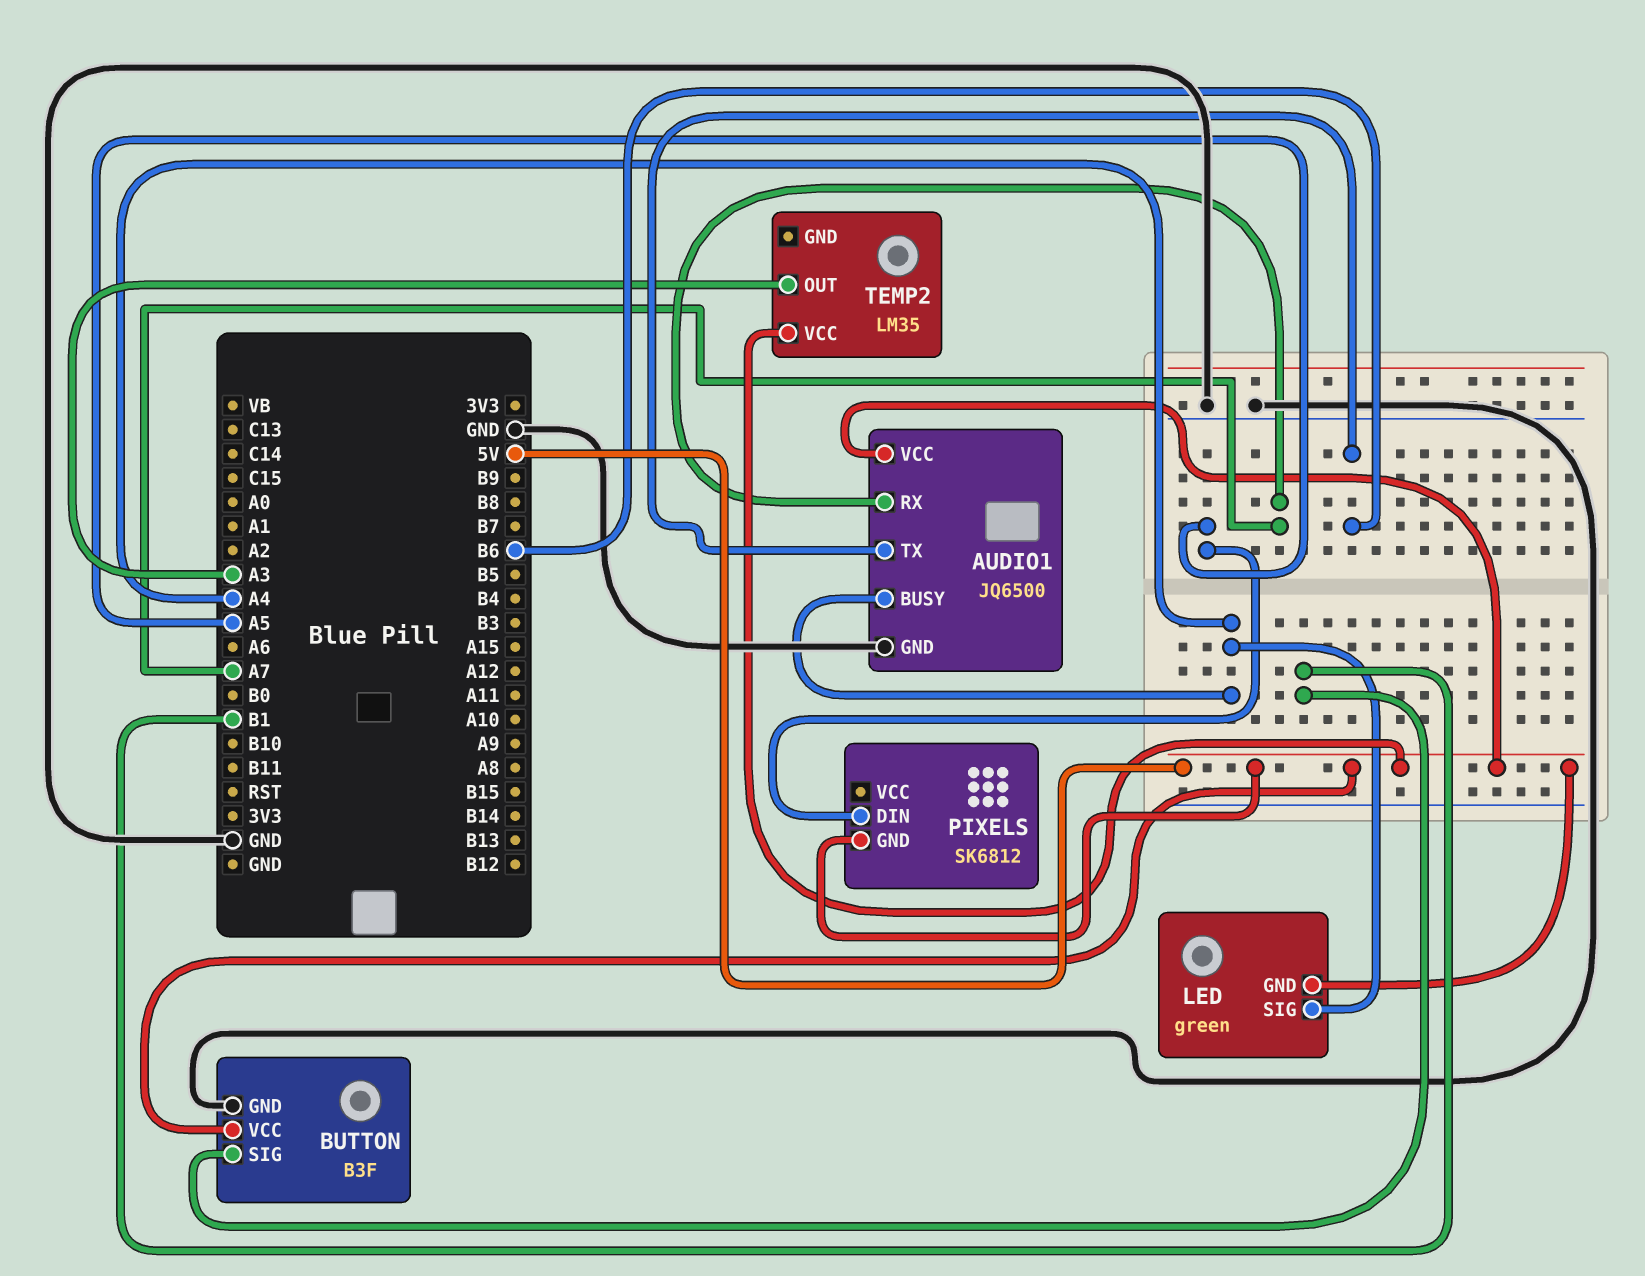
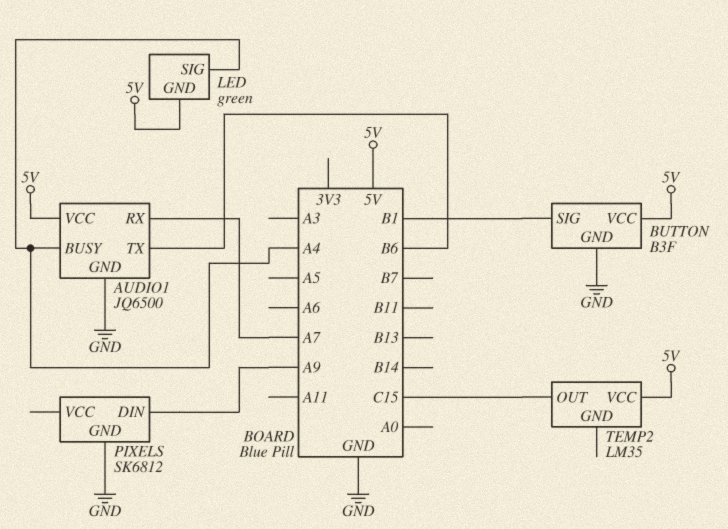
PIXELS pin DIN: A5 -> A9
PIXELS pin GND: 5V -> GND
TEMP2 pin OUT: A3 -> C15

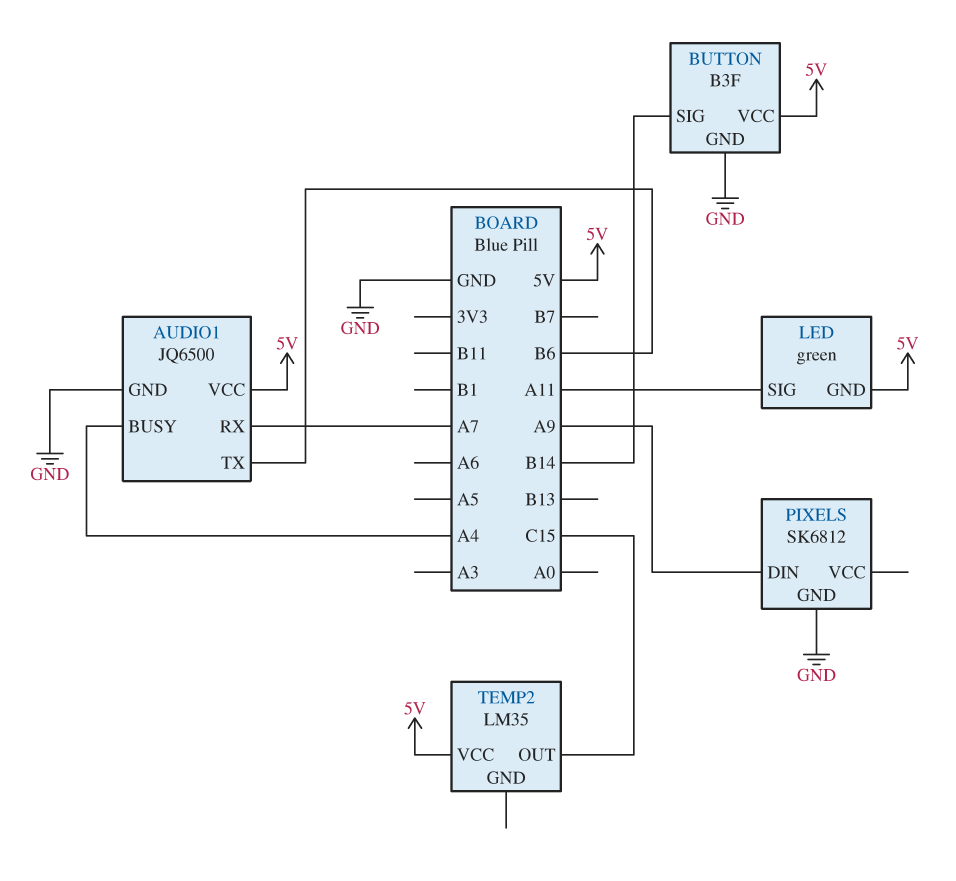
BUTTON pin SIG: B1 -> B14
LED pin SIG: A4 -> A11

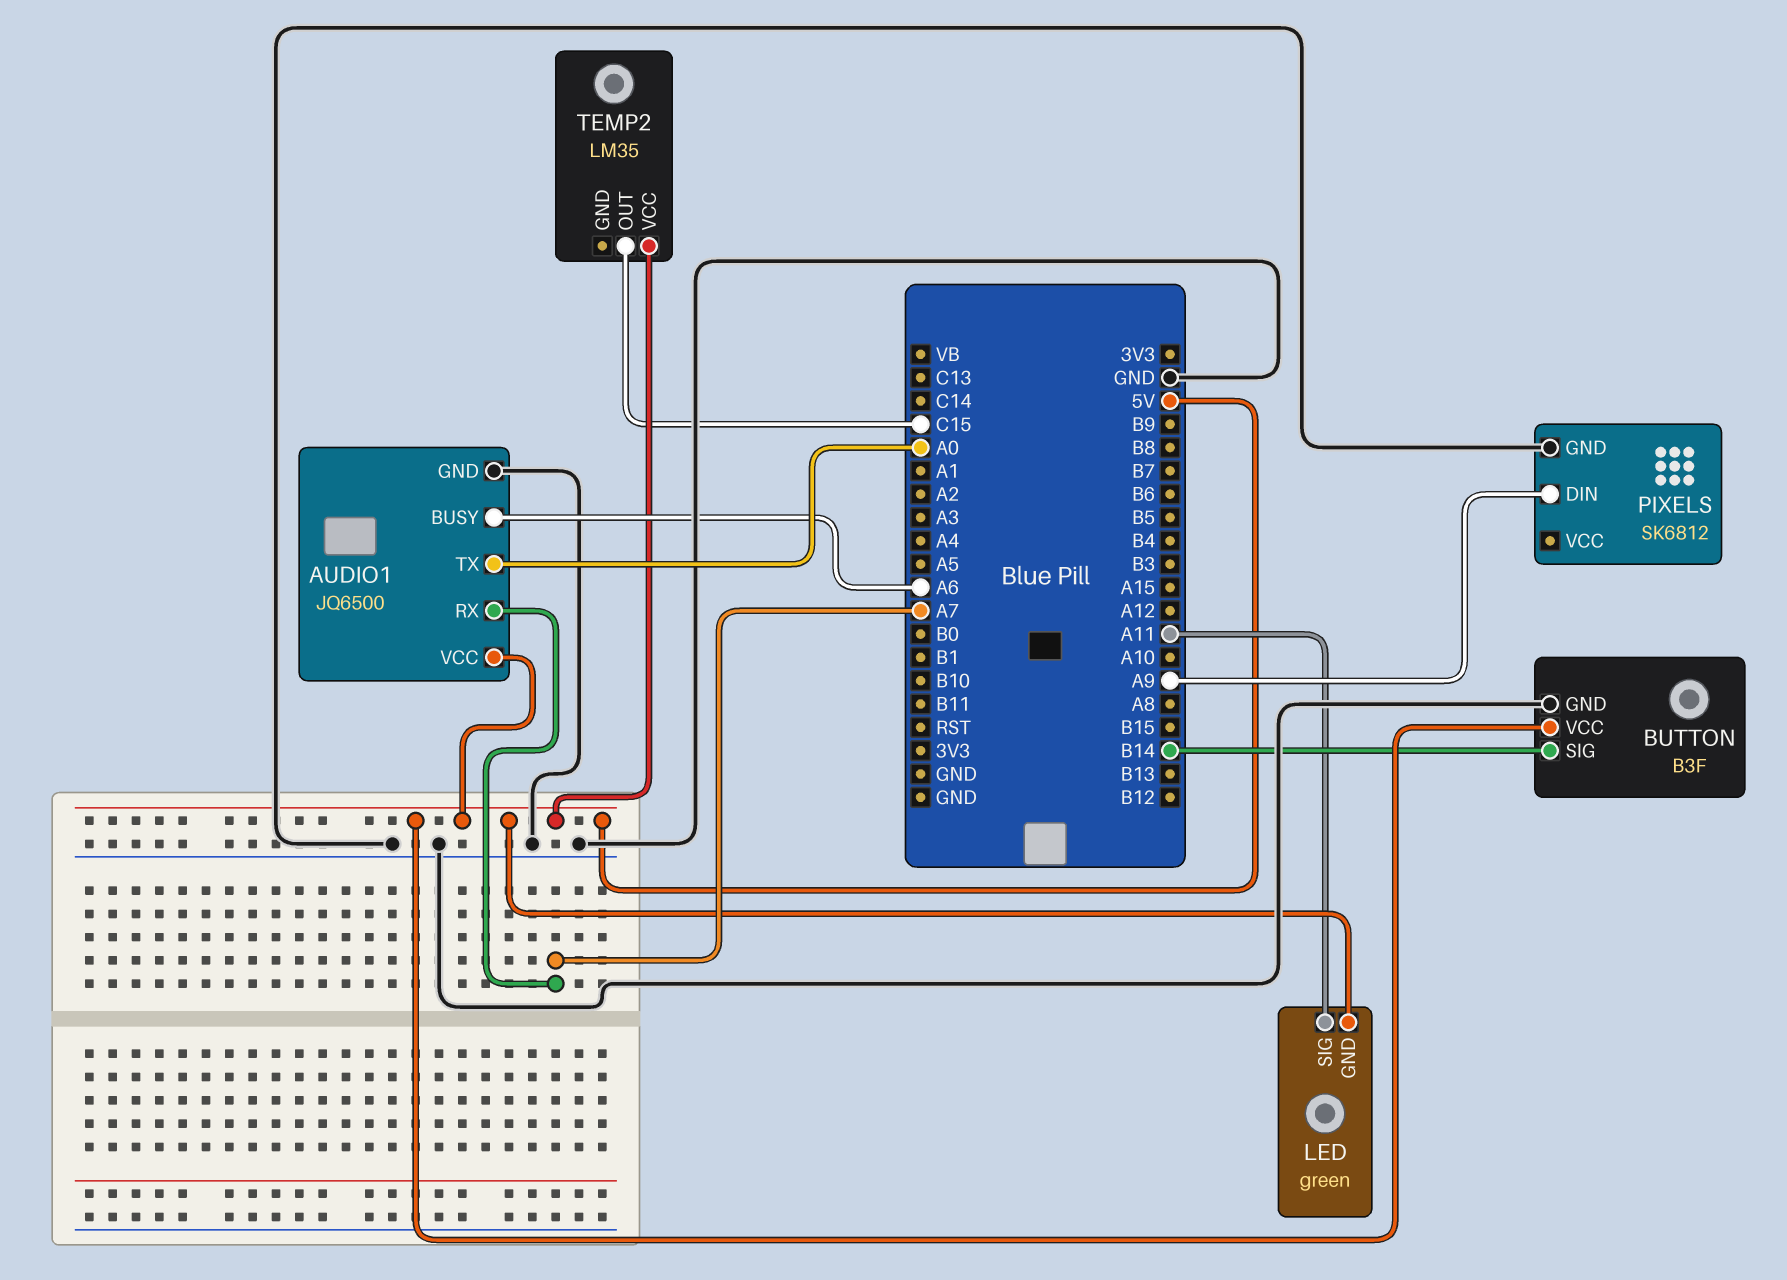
AUDIO1 pin BUSY: A4 -> A6
AUDIO1 pin TX: B6 -> A0

